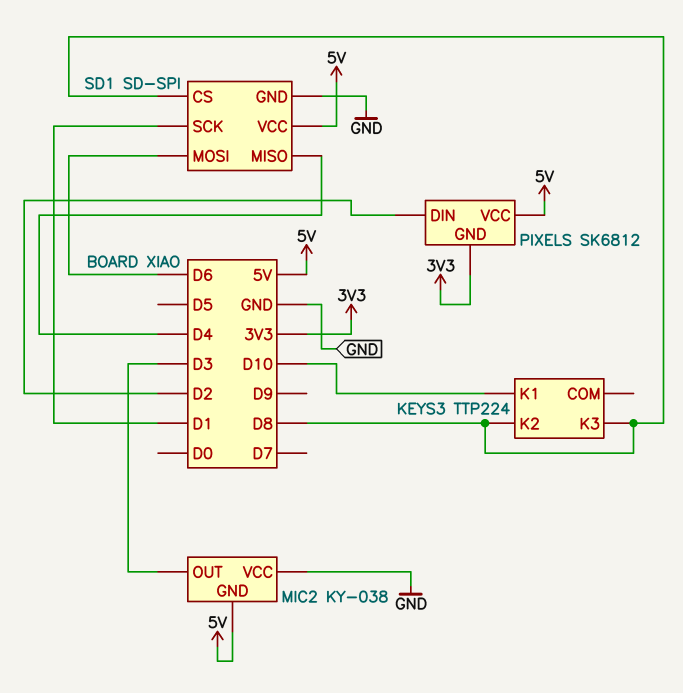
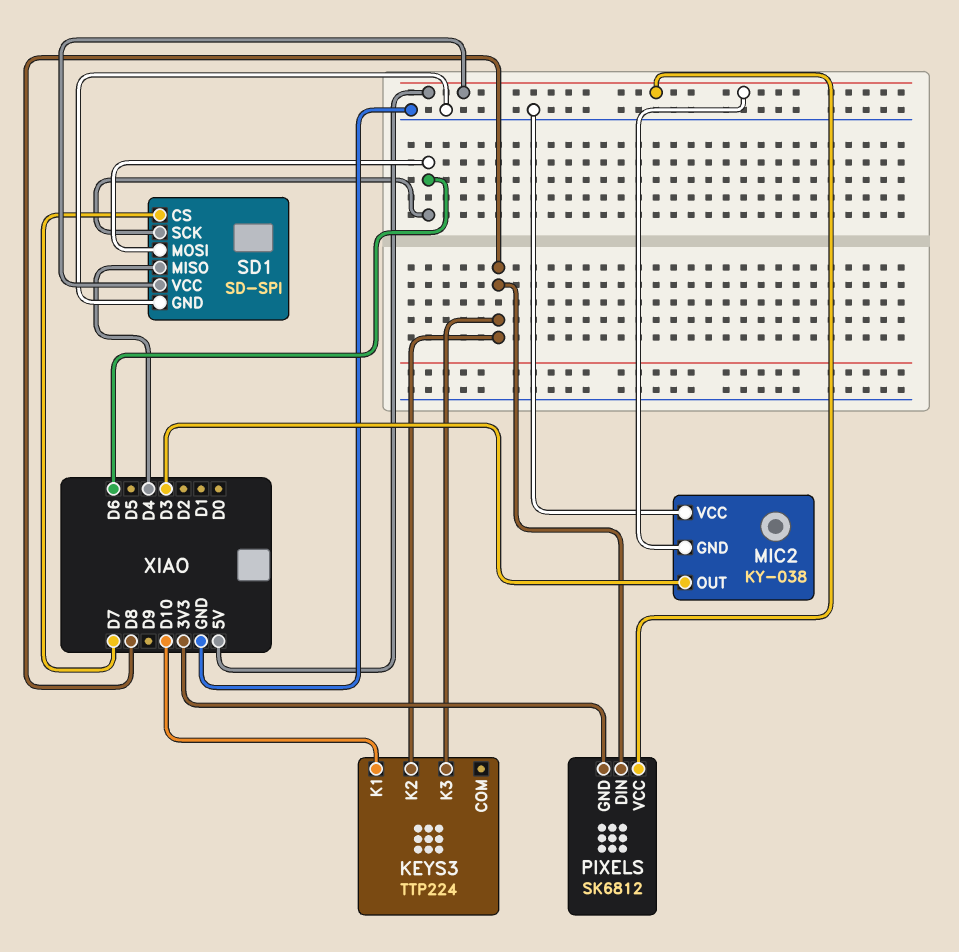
PIXELS pin DIN: D2 -> D8
SD1 pin CS: D8 -> D7
SD1 pin SCK: D1 -> D6

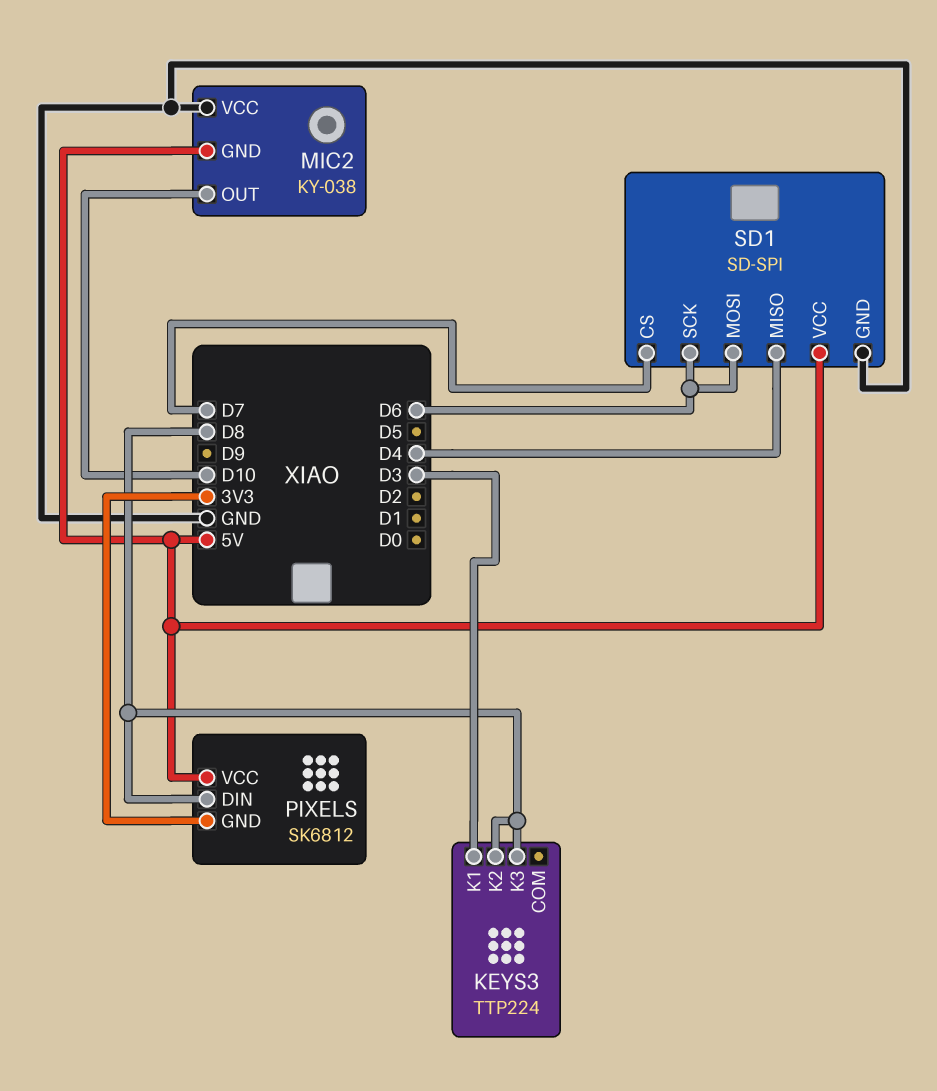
KEYS3 pin K1: D10 -> D3
MIC2 pin OUT: D3 -> D10

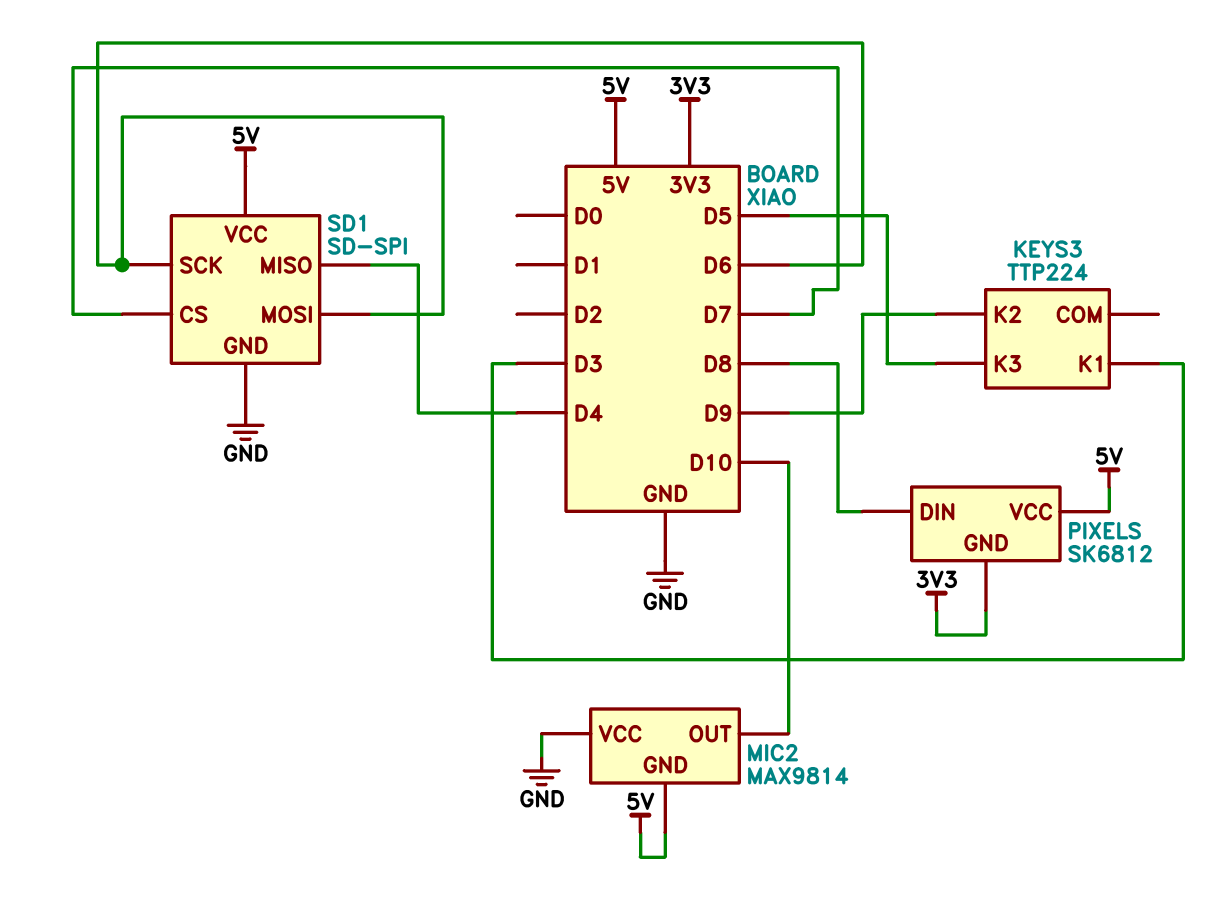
KEYS3 pin K2: D8 -> D9
KEYS3 pin K3: D8 -> D5
MIC2: KY-038 -> MAX9814

